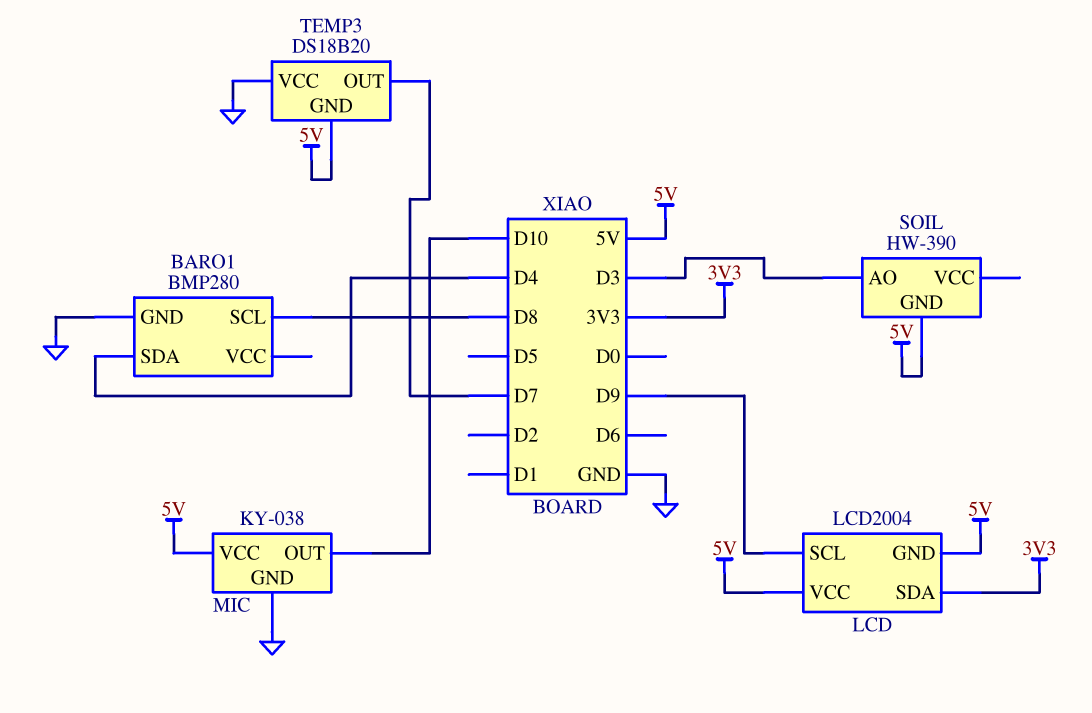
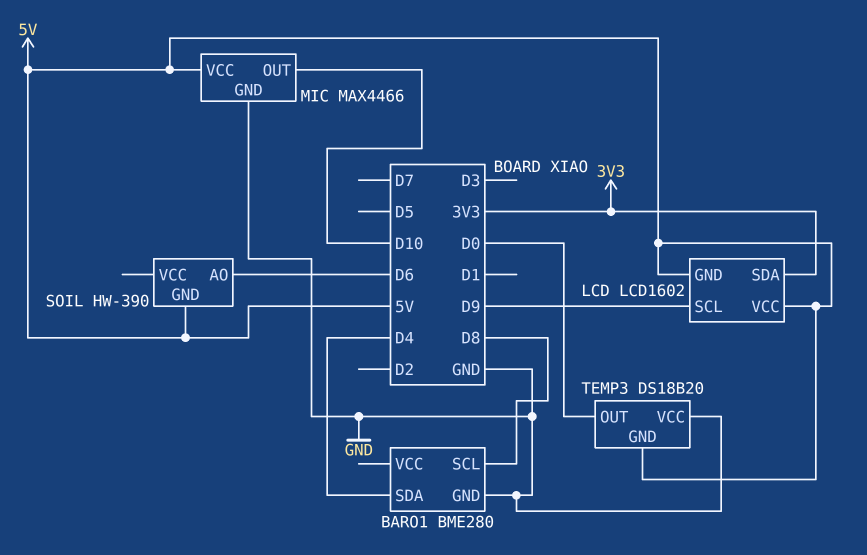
BARO1: BMP280 -> BME280
LCD: LCD2004 -> LCD1602
MIC: KY-038 -> MAX4466
SOIL pin AO: D3 -> D6
TEMP3 pin OUT: D7 -> D0

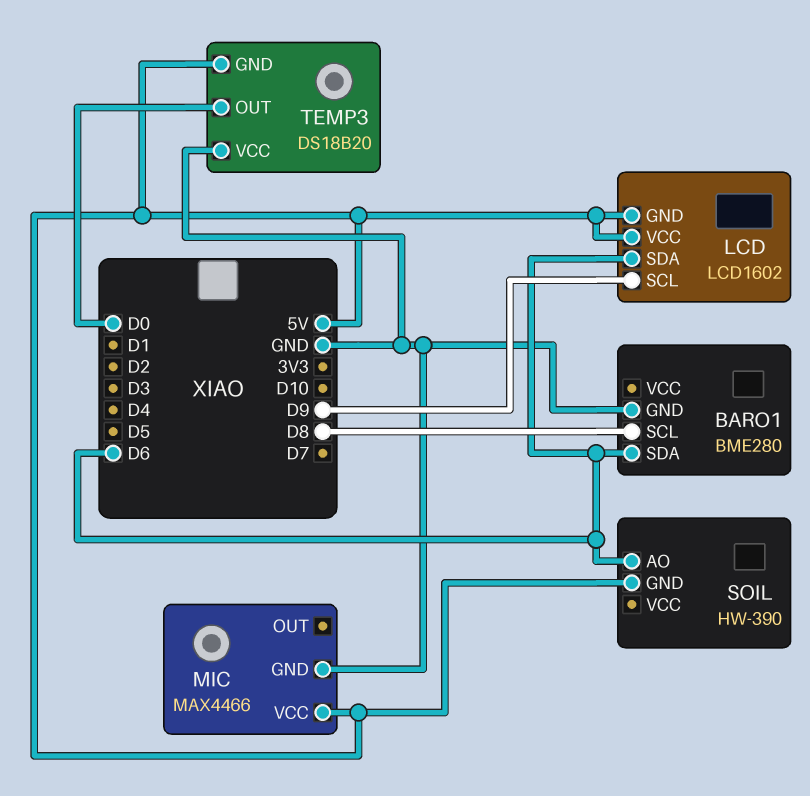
BARO1 pin SDA: D4 -> D6
LCD pin SDA: 3V3 -> D6
MIC pin OUT: D10 -> none

